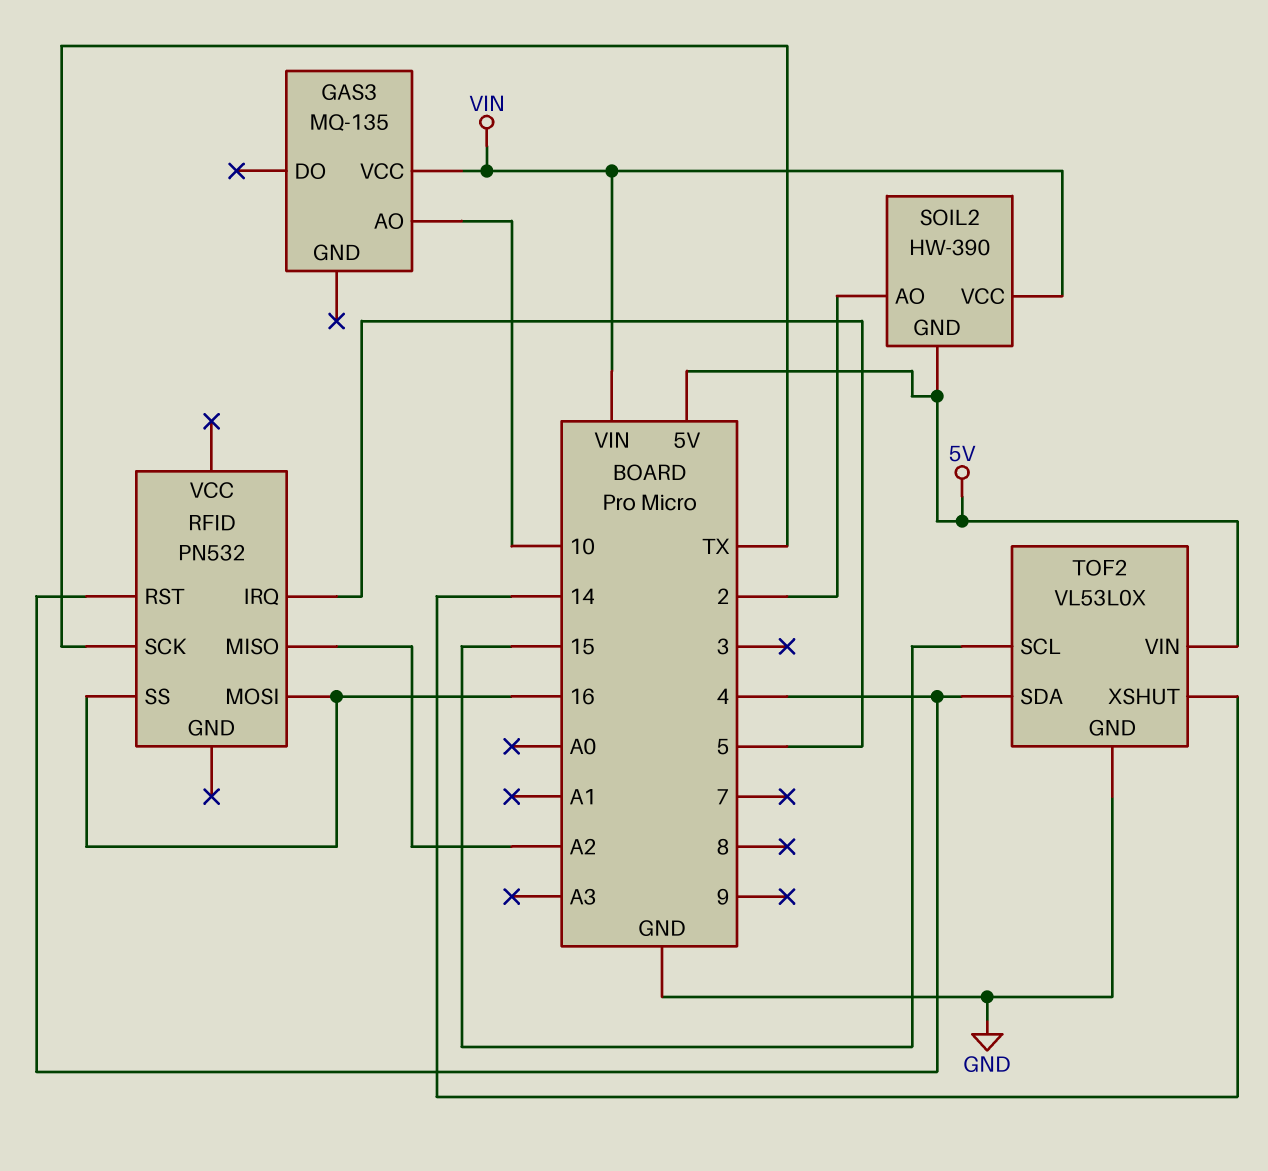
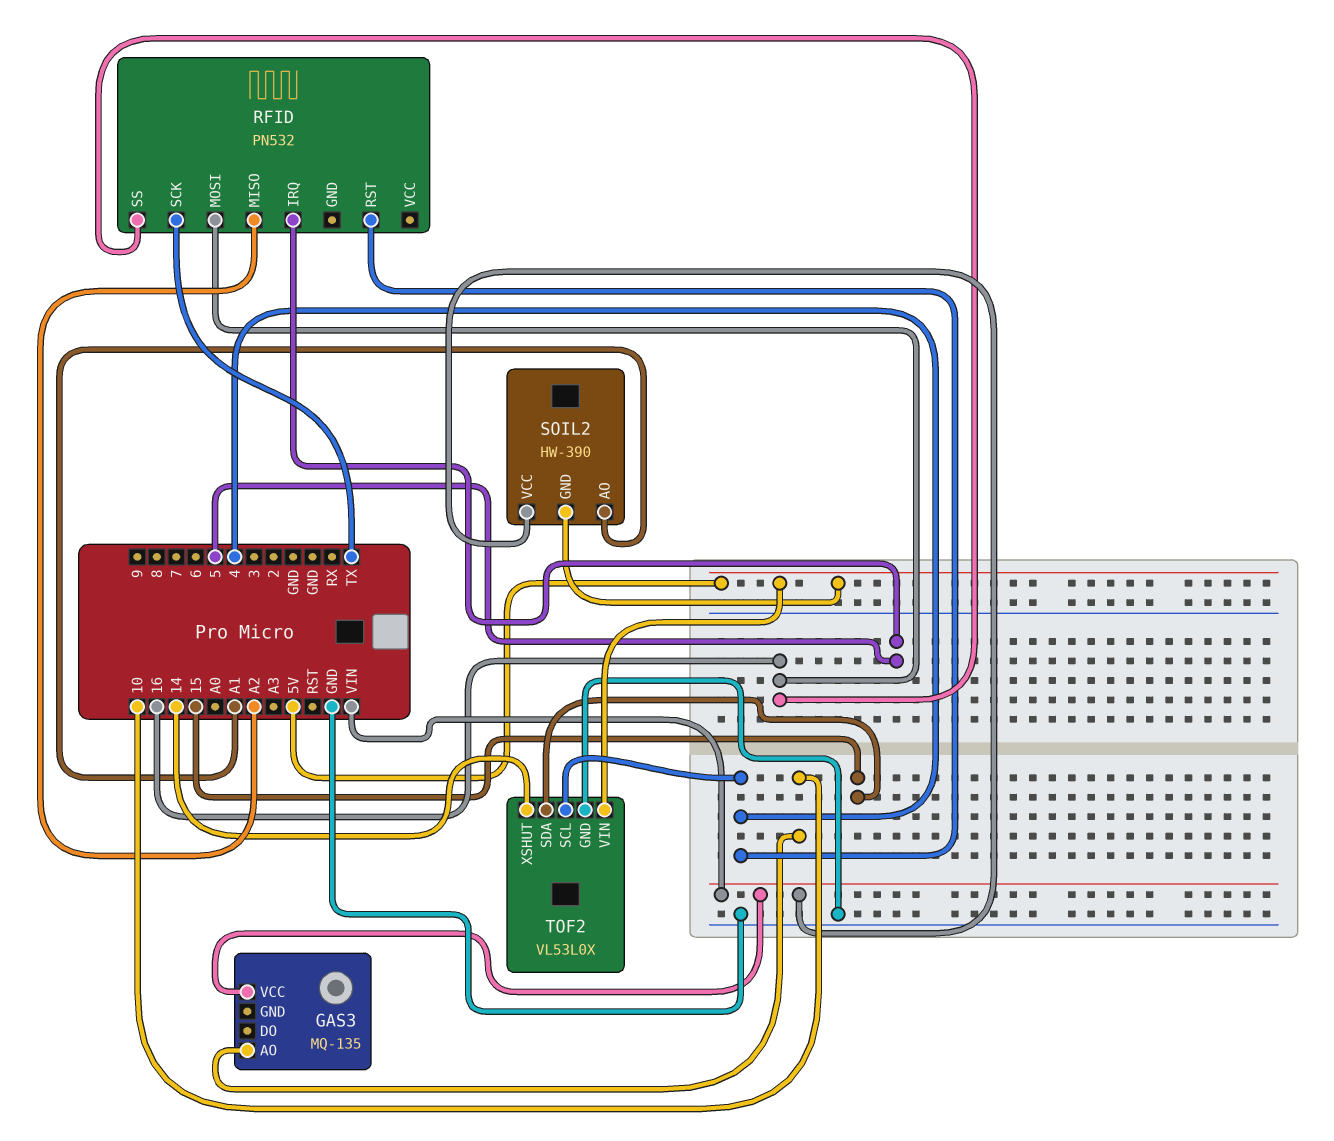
SOIL2 pin AO: 2 -> A1
TOF2 pin SCL: 15 -> 4
TOF2 pin SDA: 4 -> 15

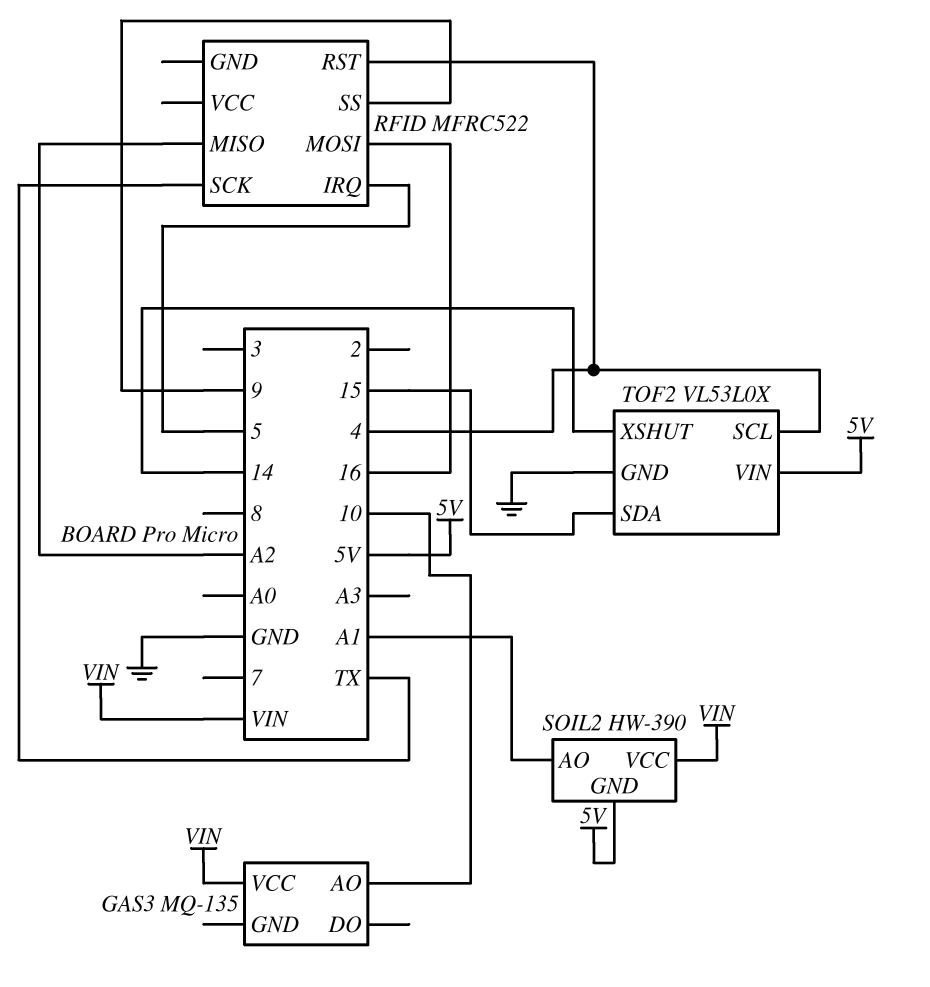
RFID: PN532 -> MFRC522
RFID pin SS: 16 -> 9

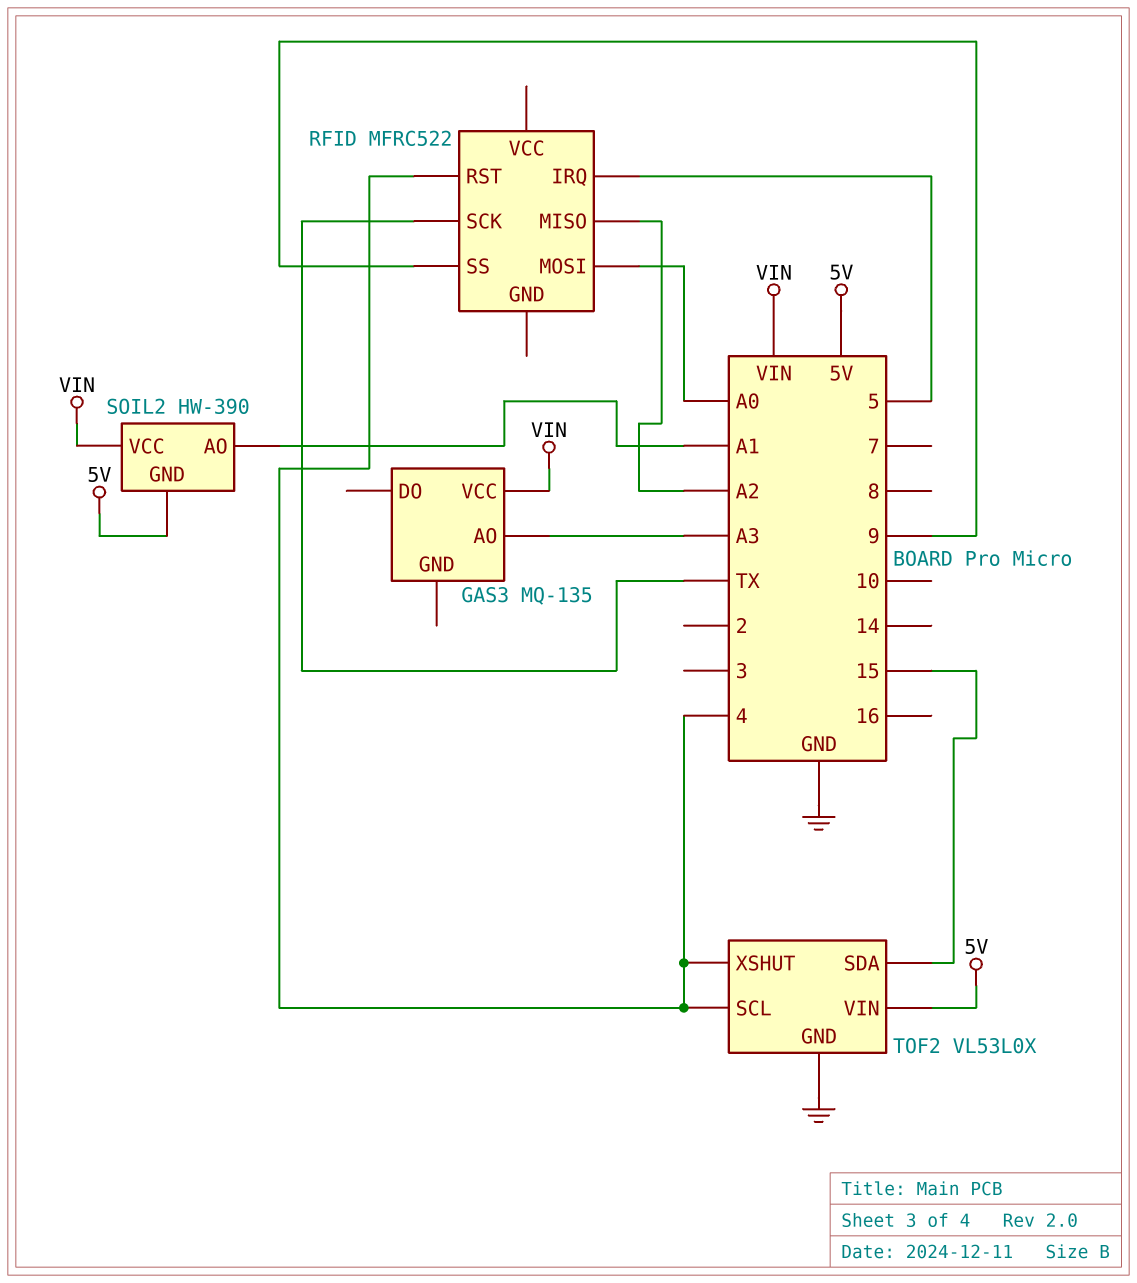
GAS3 pin AO: 10 -> A3
RFID pin MOSI: 16 -> A0
TOF2 pin XSHUT: 14 -> 4

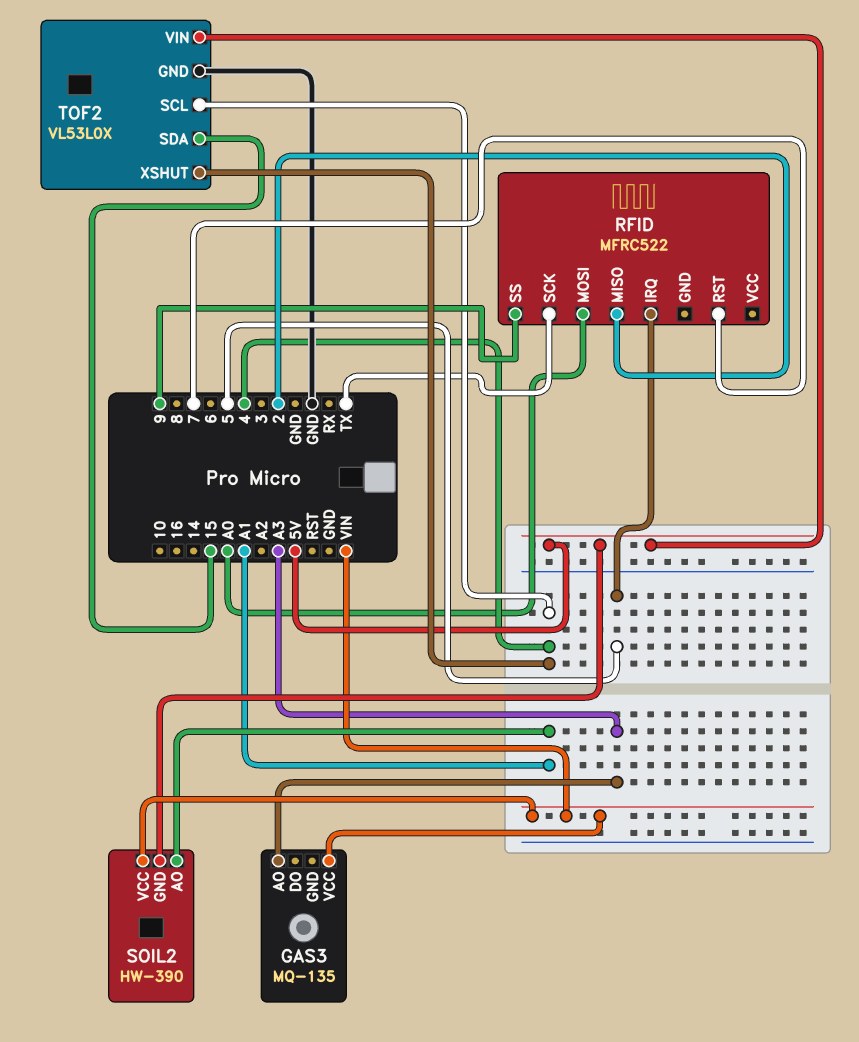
RFID pin MISO: A2 -> 2
RFID pin RST: 4 -> 7

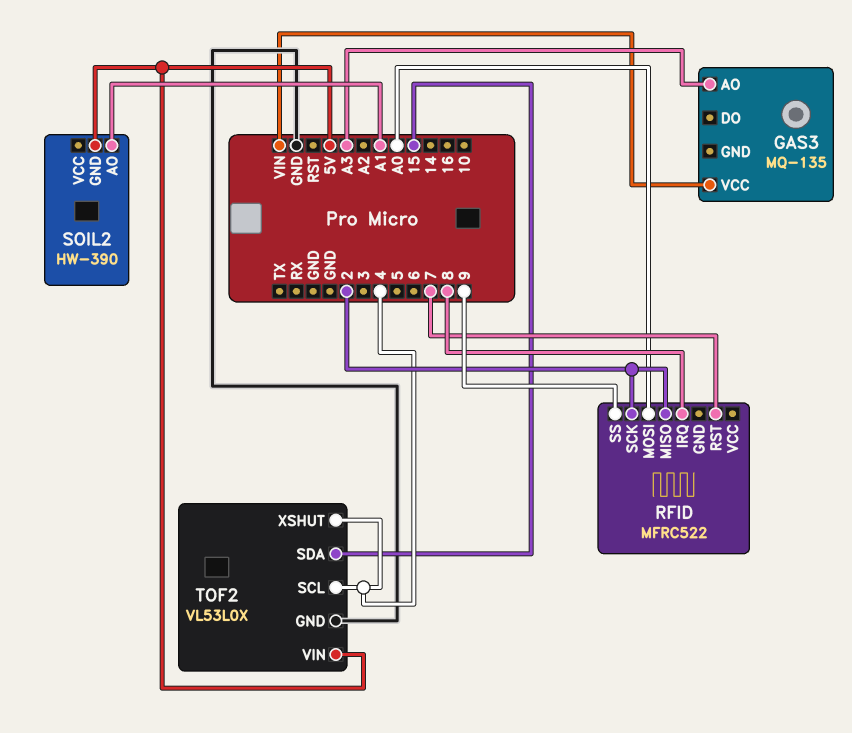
RFID pin IRQ: 5 -> 8
RFID pin SCK: TX -> 2
SOIL2 pin VCC: VIN -> none

